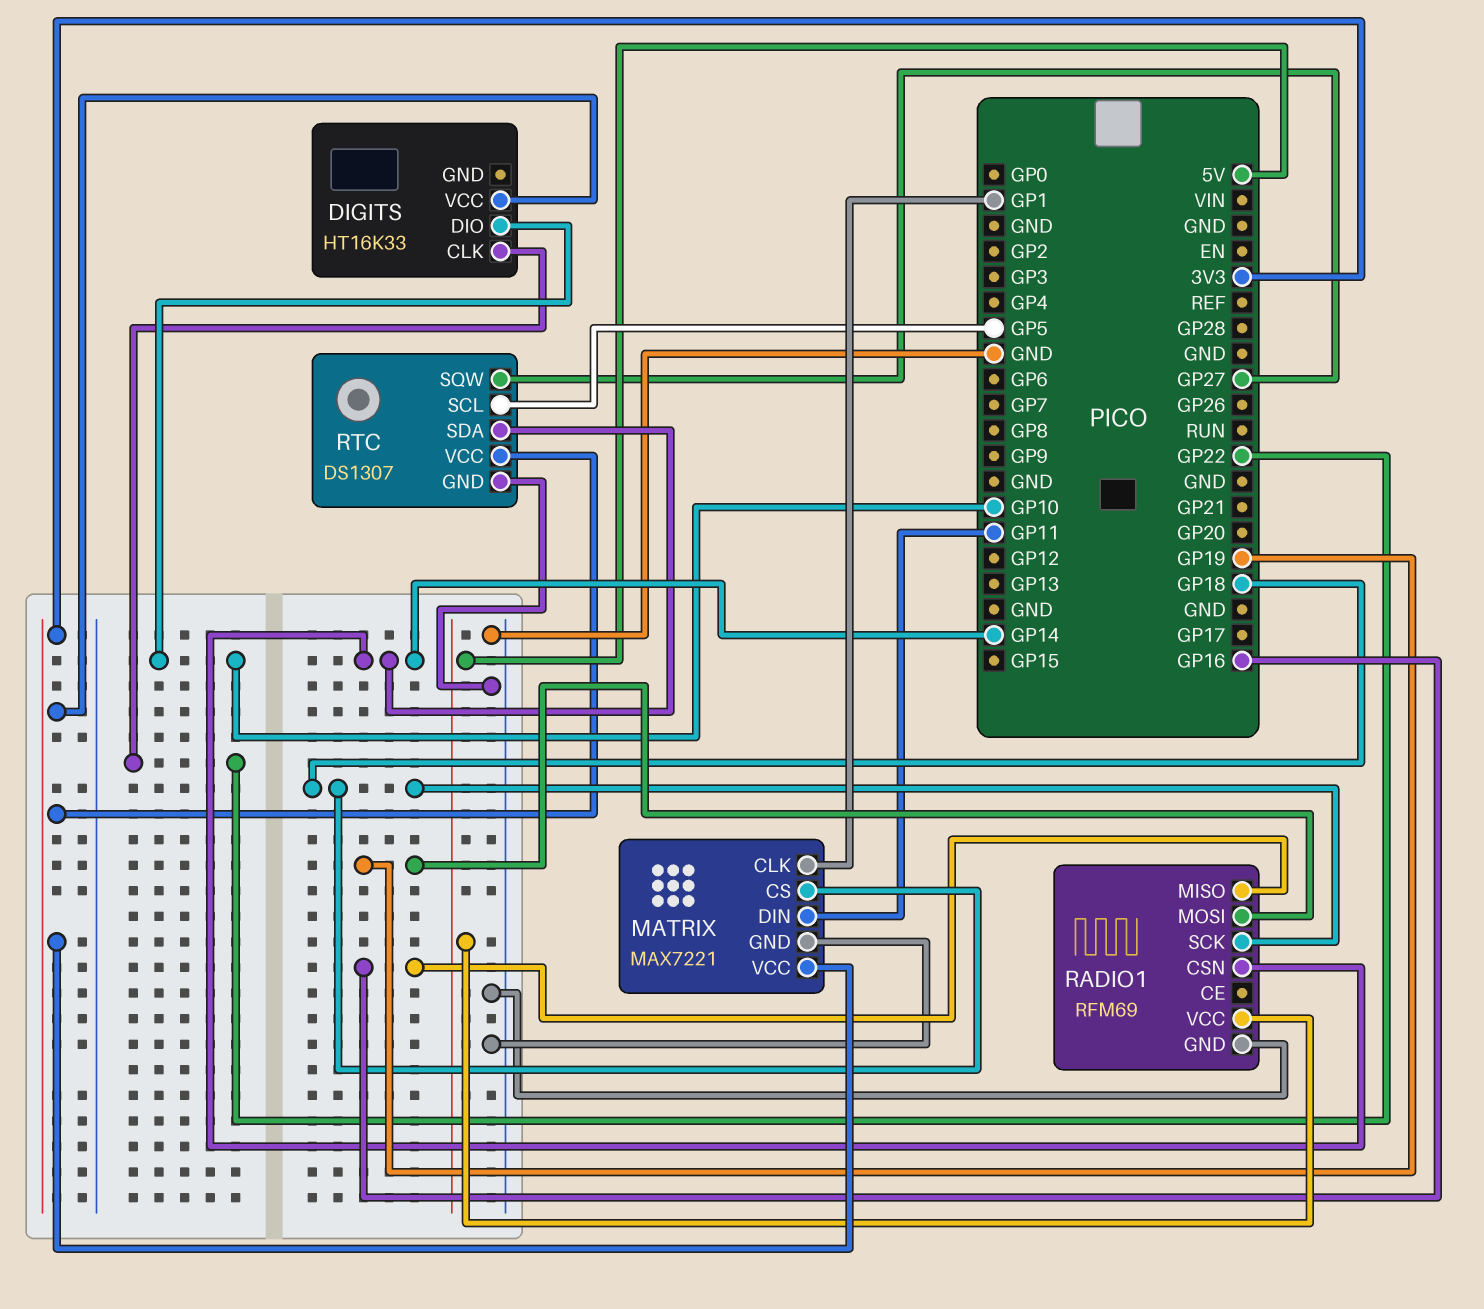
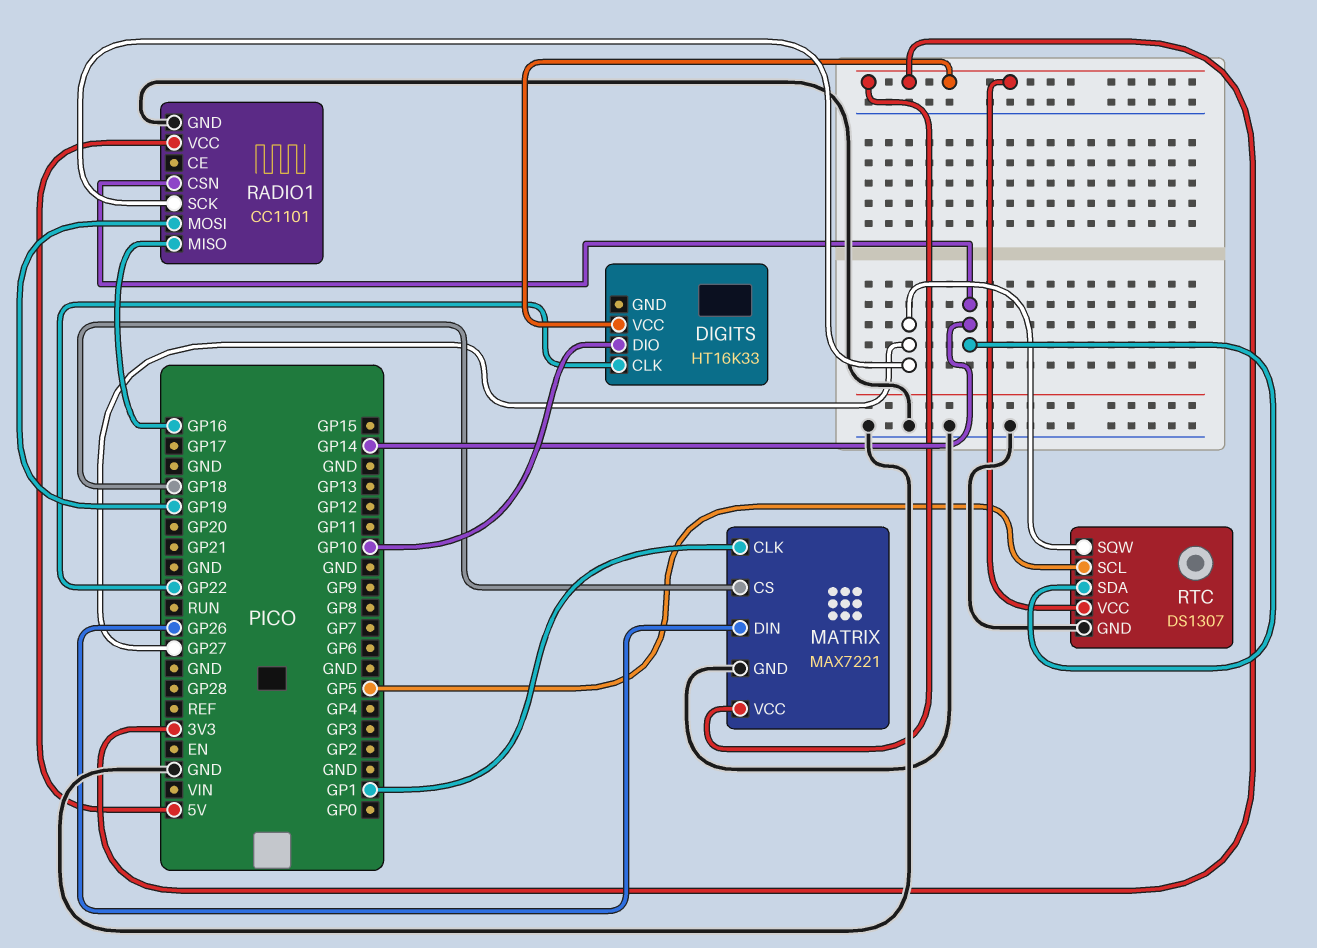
MATRIX pin DIN: GP11 -> GP26
RADIO1: RFM69 -> CC1101
RADIO1 pin SCK: GP18 -> GP27

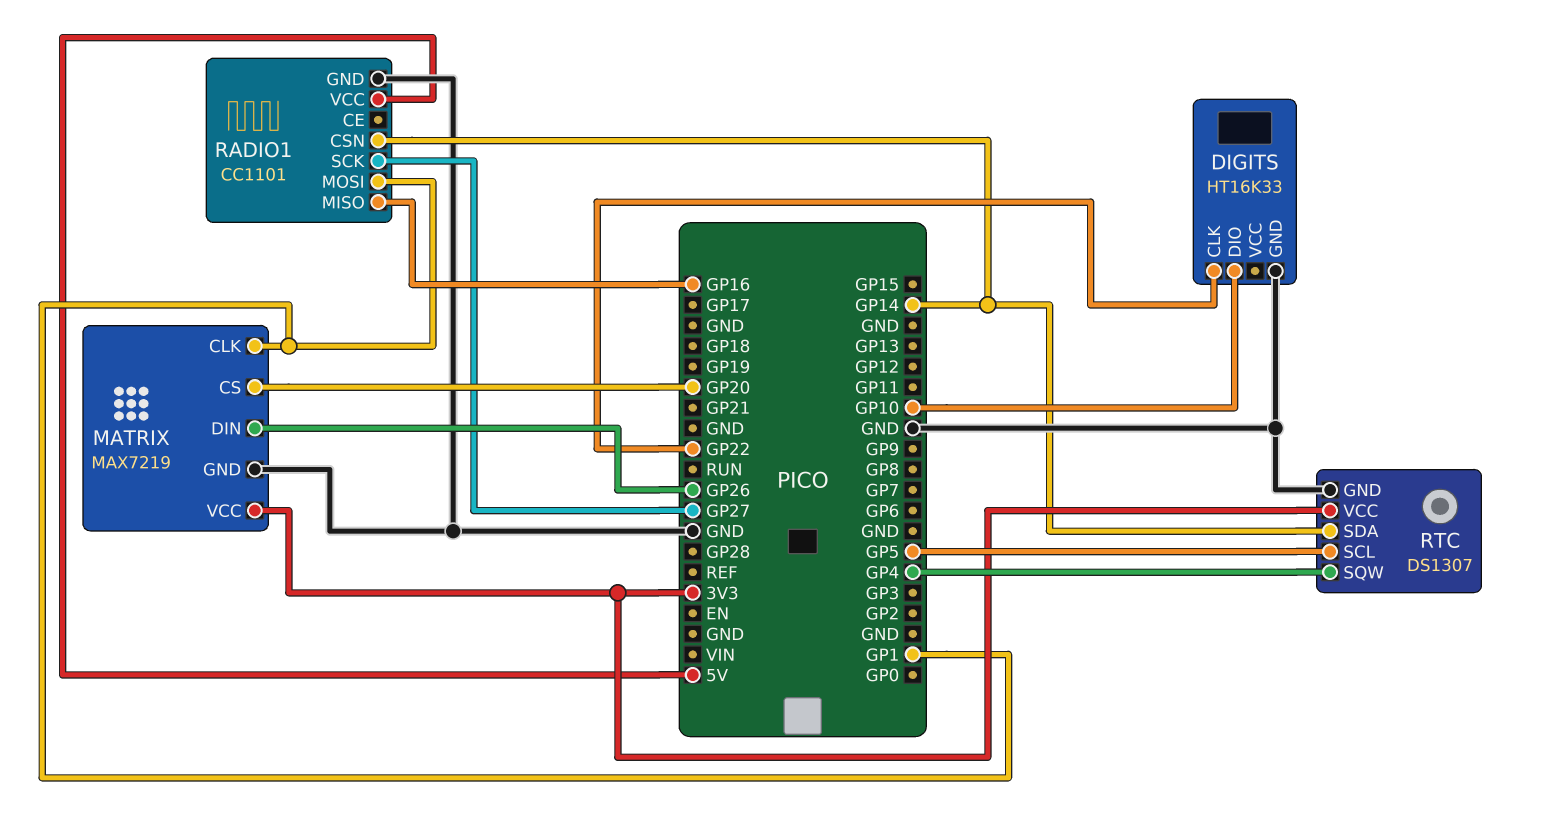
DIGITS pin GND: none -> GND
DIGITS pin VCC: 3V3 -> none
MATRIX: MAX7221 -> MAX7219
MATRIX pin CS: GP18 -> GP20
RADIO1 pin MOSI: GP19 -> GP1
RTC pin SQW: GP27 -> GP4

